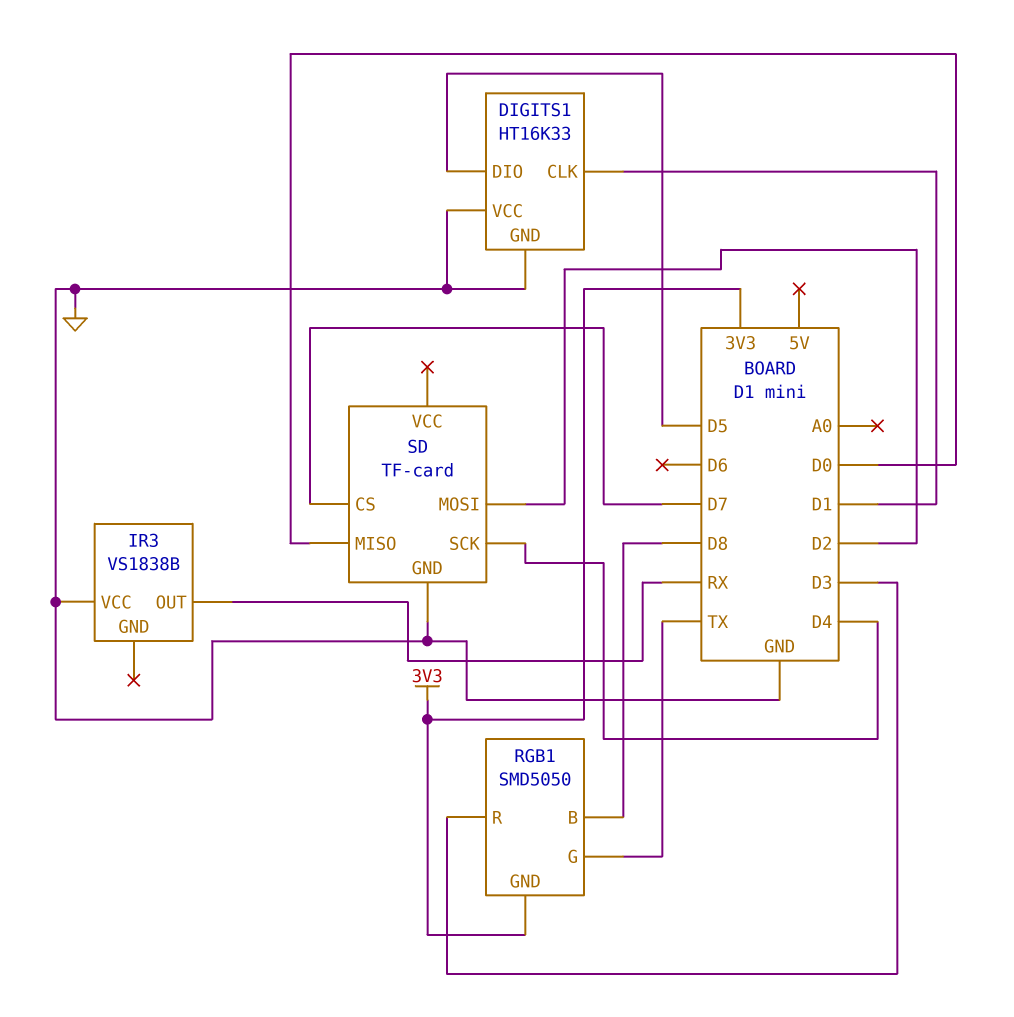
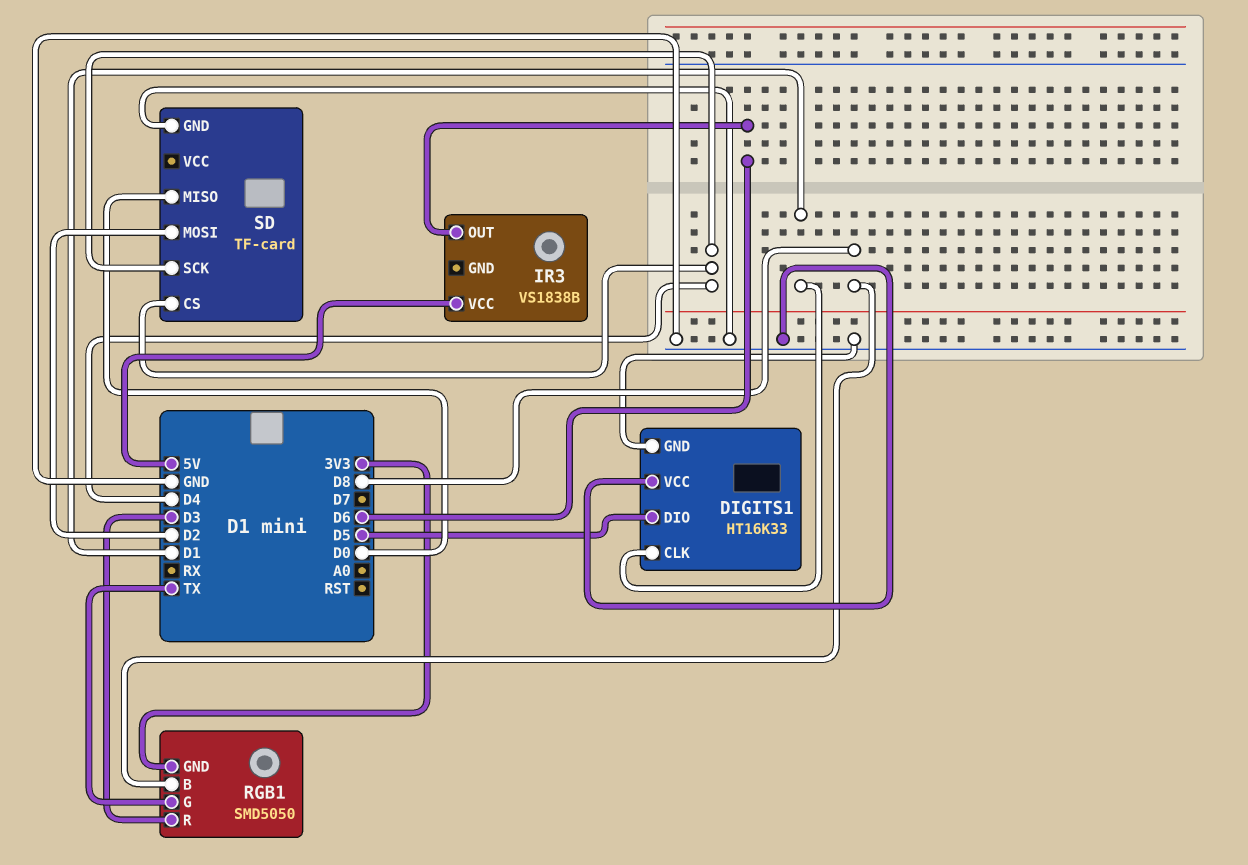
IR3 pin OUT: RX -> D6
IR3 pin VCC: GND -> 5V
SD pin CS: D7 -> D4

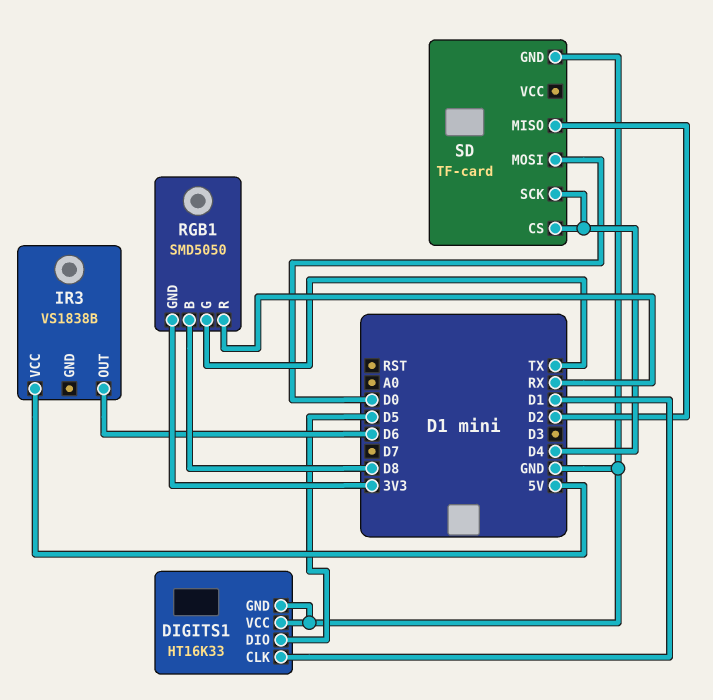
RGB1 pin R: D3 -> RX
SD pin MISO: D0 -> D2
SD pin MOSI: D2 -> D0

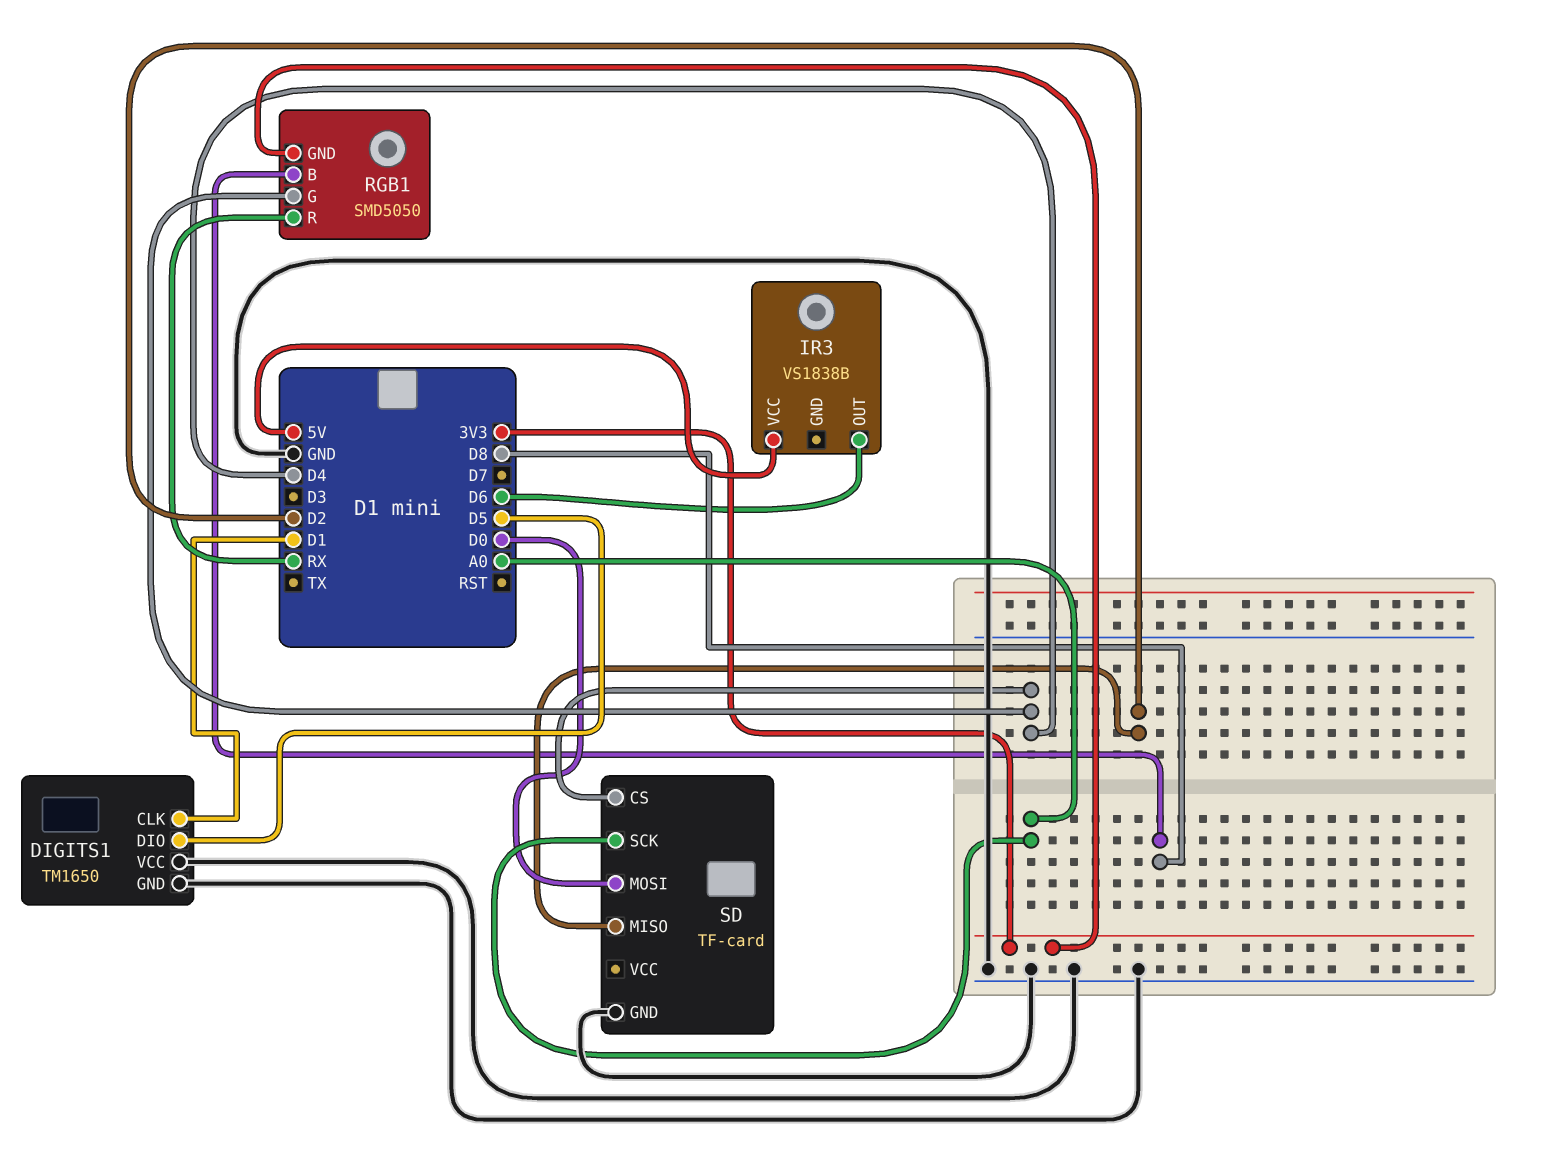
DIGITS1: HT16K33 -> TM1650
RGB1 pin G: TX -> D4
SD pin SCK: D4 -> A0

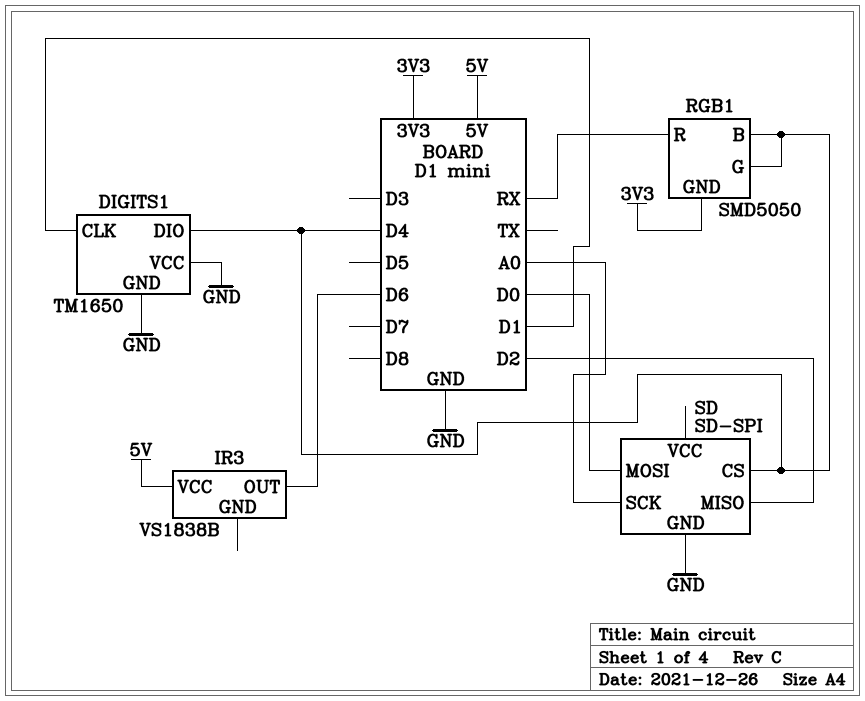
DIGITS1 pin DIO: D5 -> D4
RGB1 pin B: D8 -> D4
SD: TF-card -> SD-SPI

